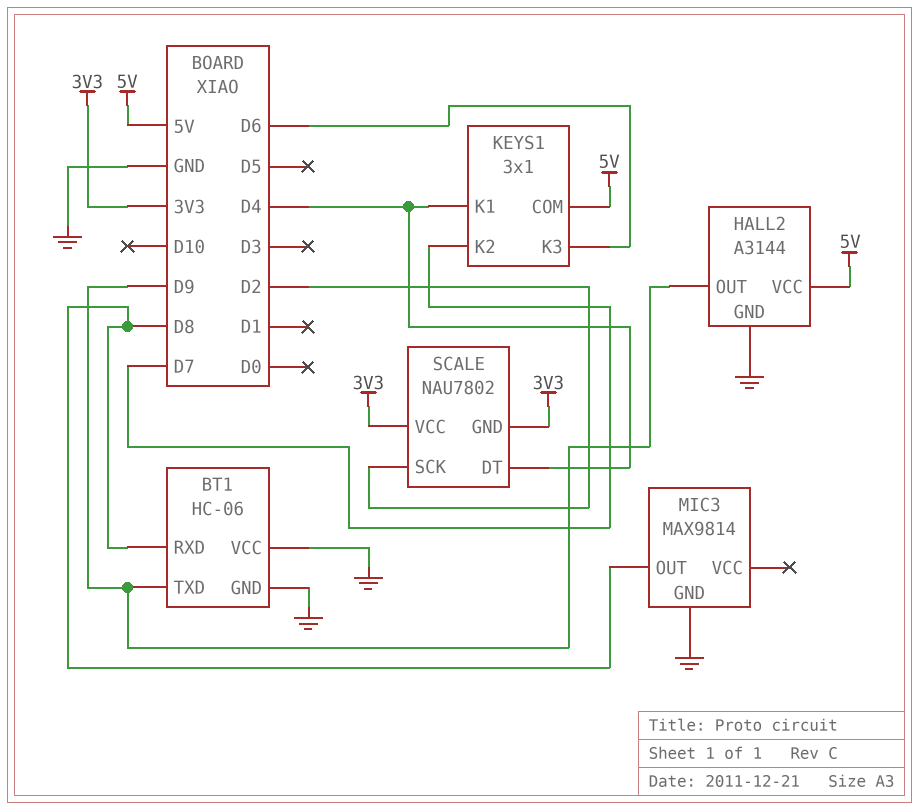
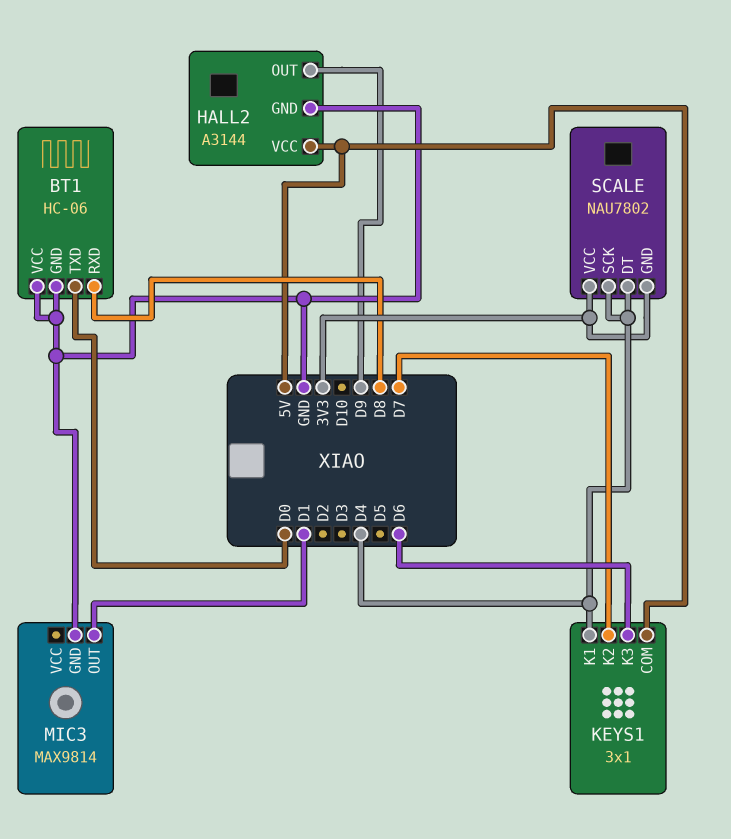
BT1 pin TXD: D9 -> D0
MIC3 pin OUT: D8 -> D1
SCALE pin SCK: D2 -> D4

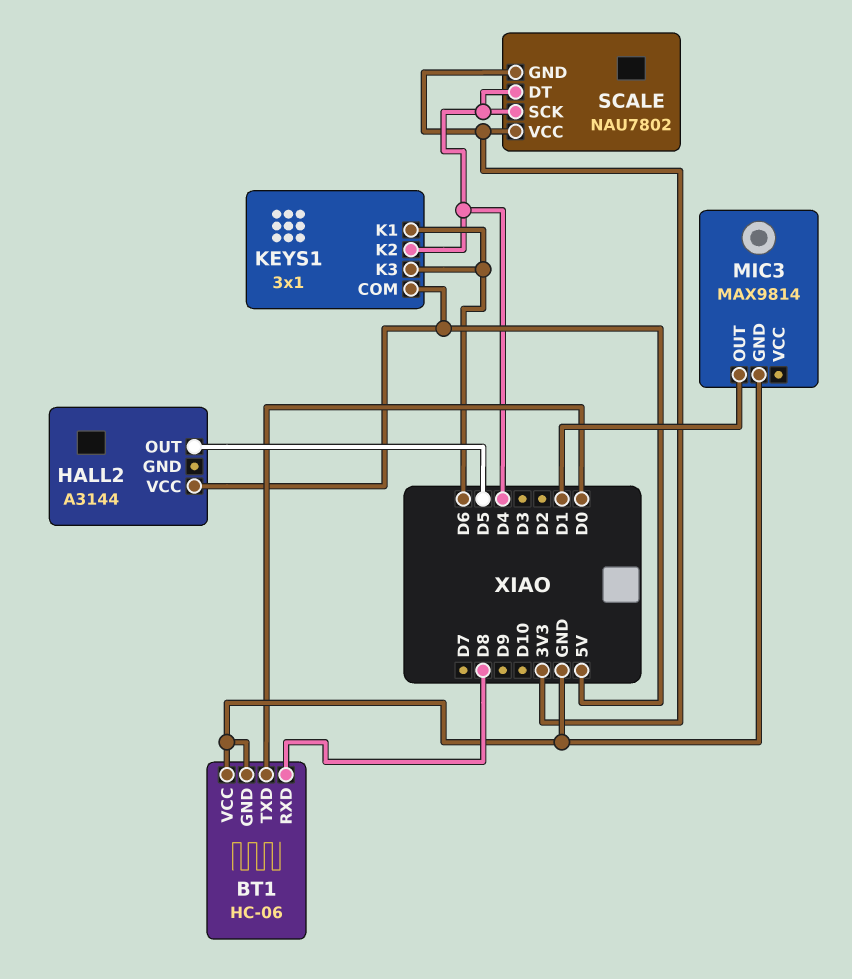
HALL2 pin GND: GND -> none
HALL2 pin OUT: D9 -> D5
KEYS1 pin K1: D4 -> D6
KEYS1 pin K2: D7 -> D4

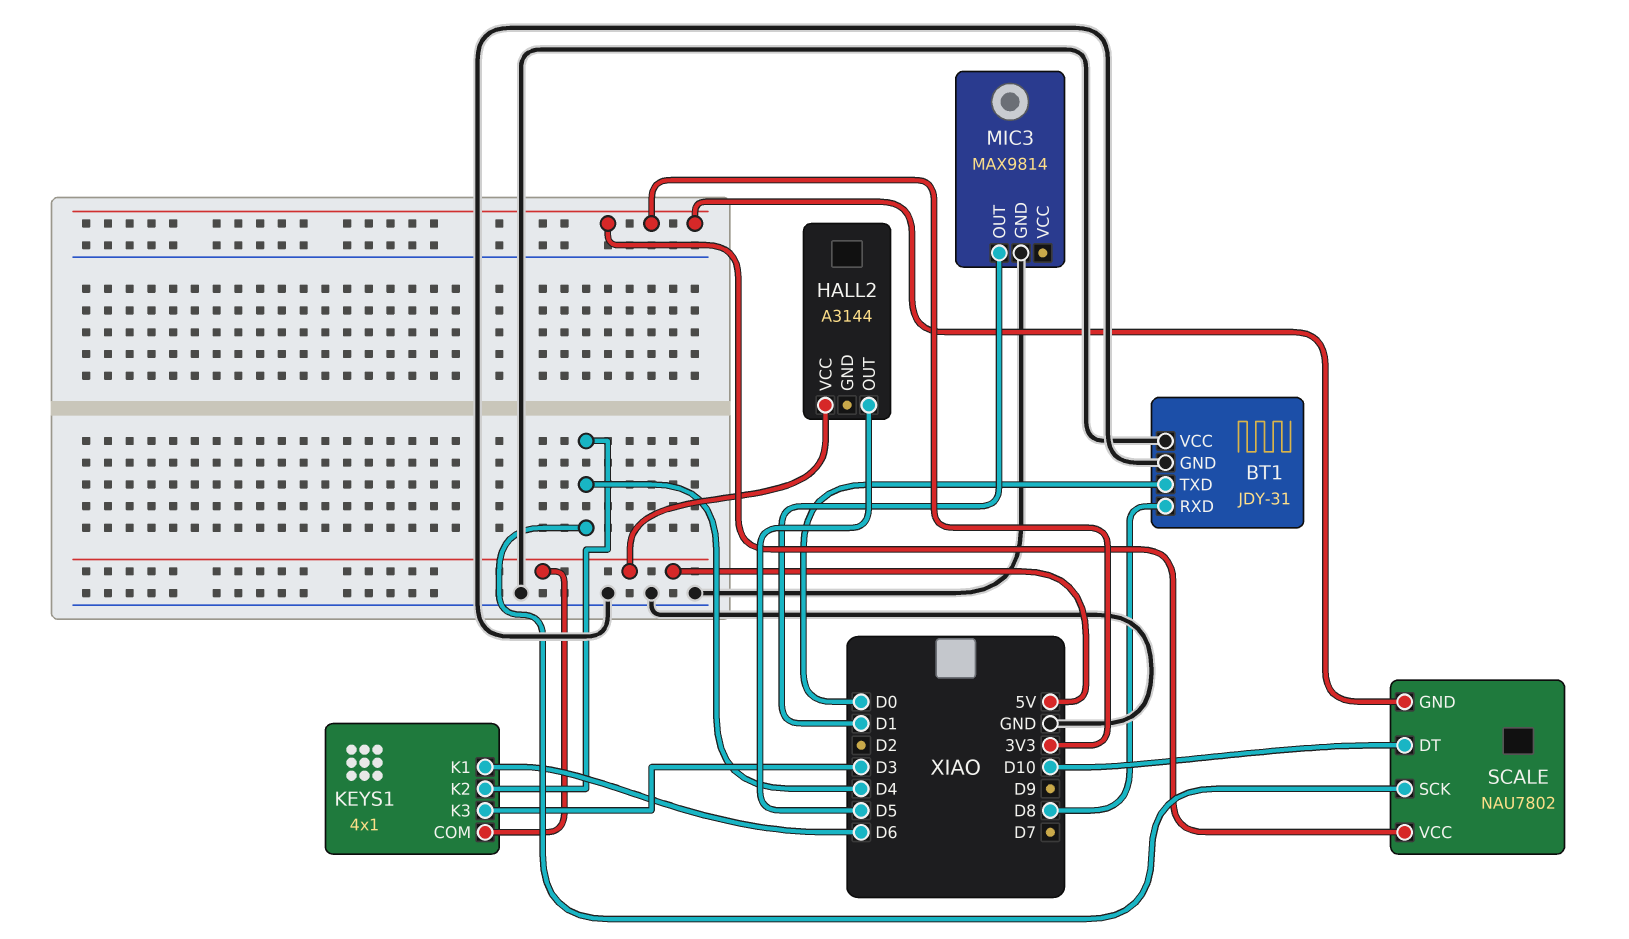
BT1: HC-06 -> JDY-31
KEYS1: 3x1 -> 4x1
KEYS1 pin K3: D6 -> D3
SCALE pin DT: D4 -> D10

